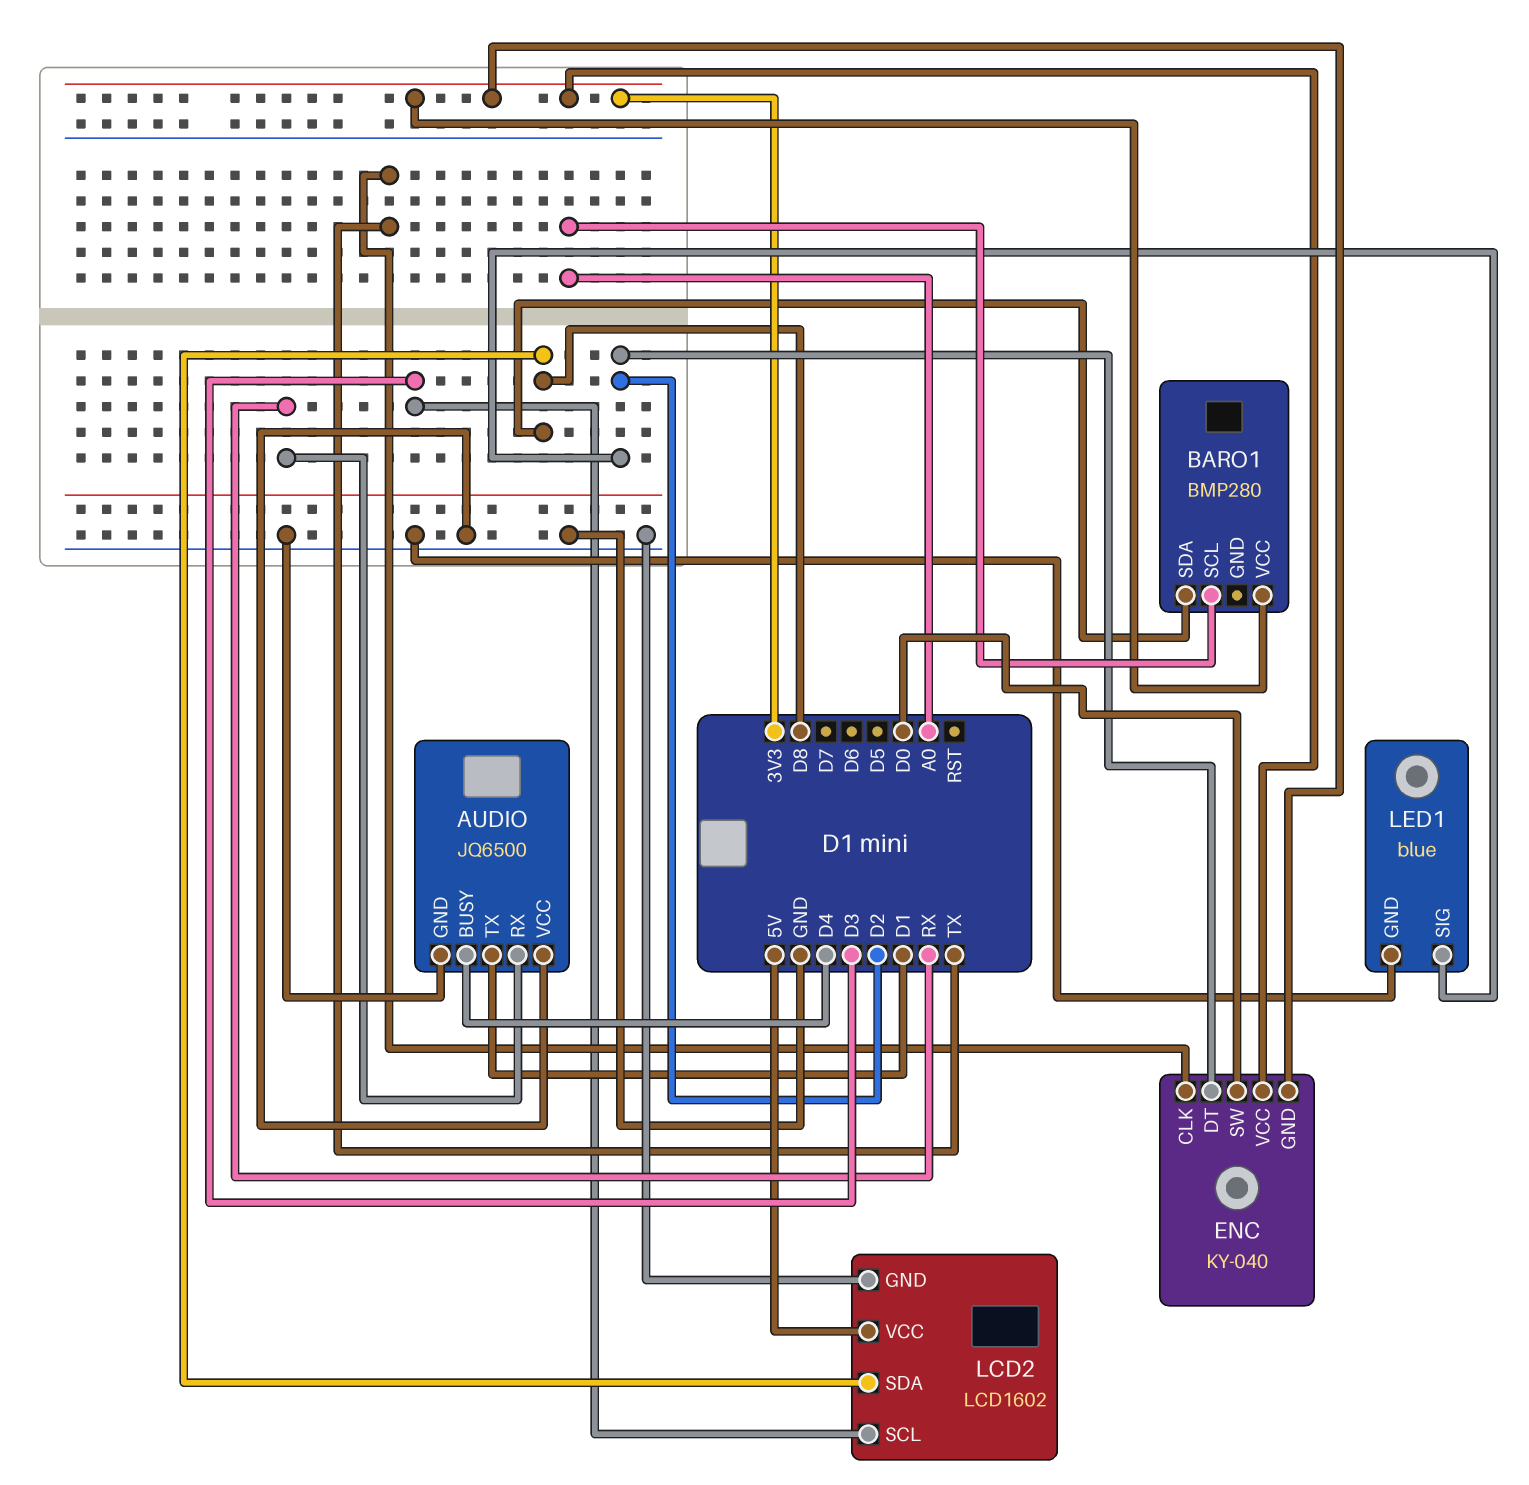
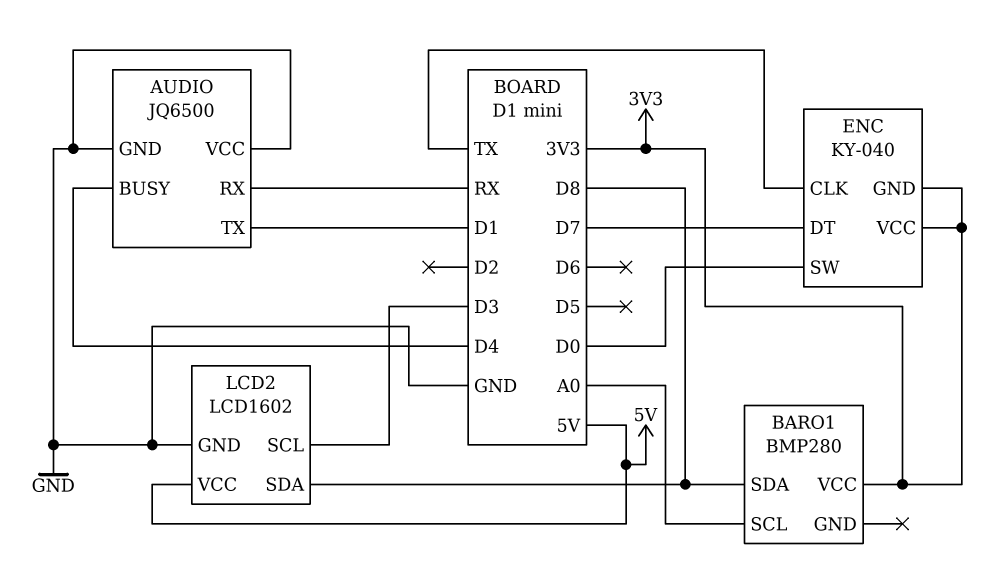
ENC pin DT: D2 -> D7
LED1: blue -> none
LED1 pin GND: GND -> none
LED1 pin SIG: D2 -> none

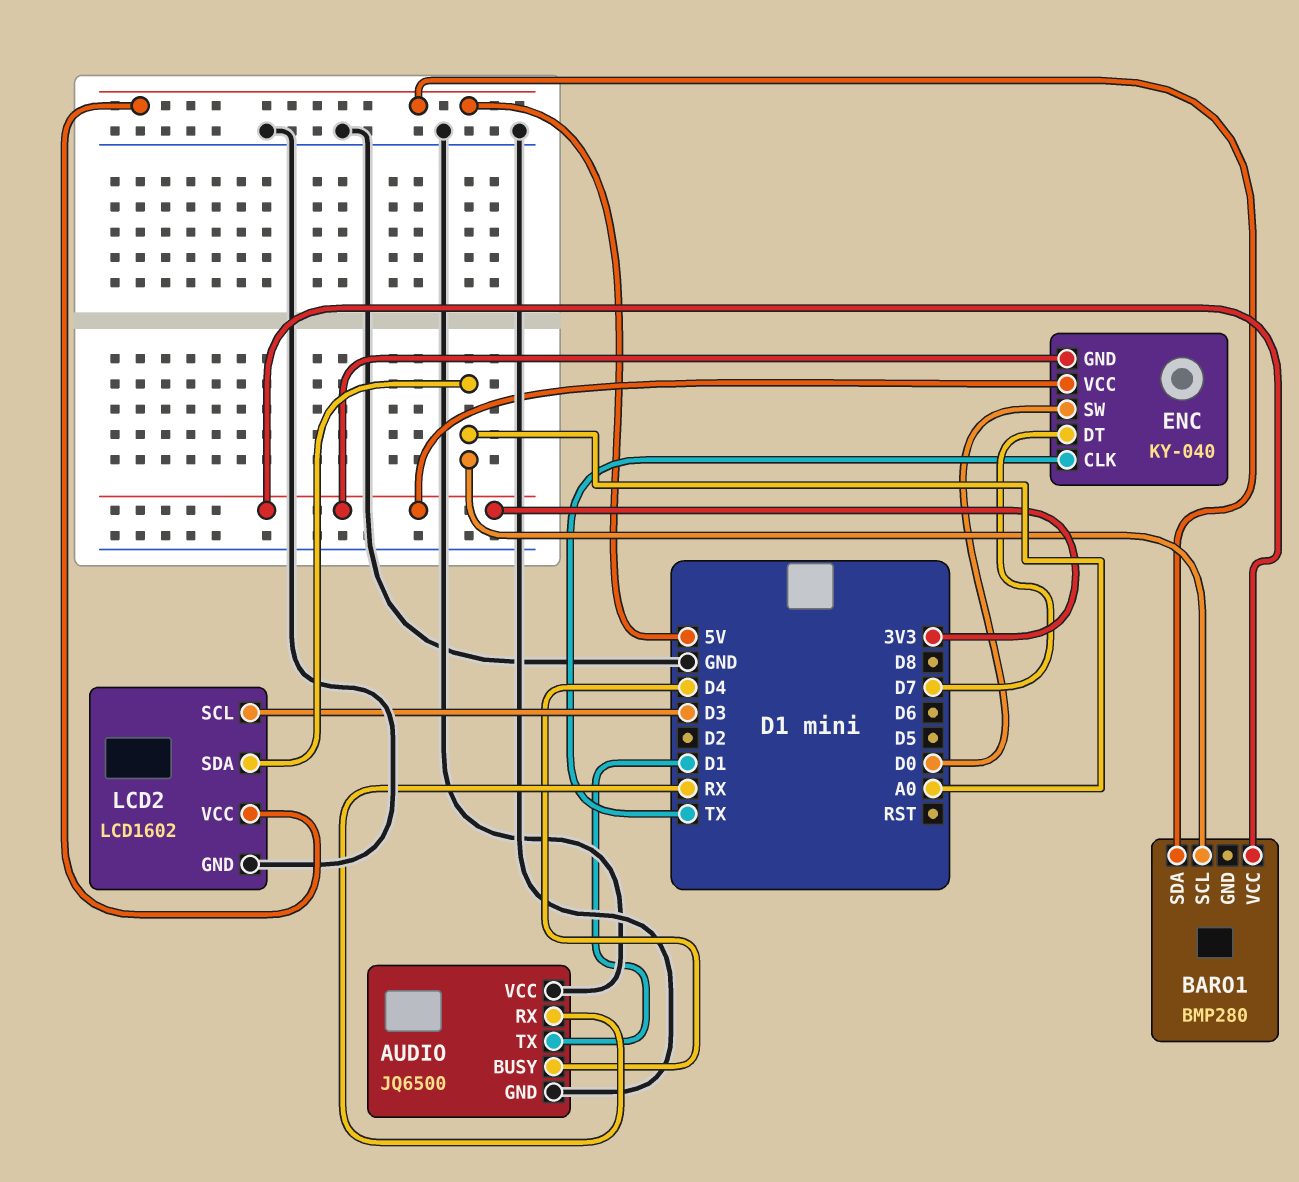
BARO1 pin SDA: D8 -> 5V
LCD2 pin SDA: D8 -> A0

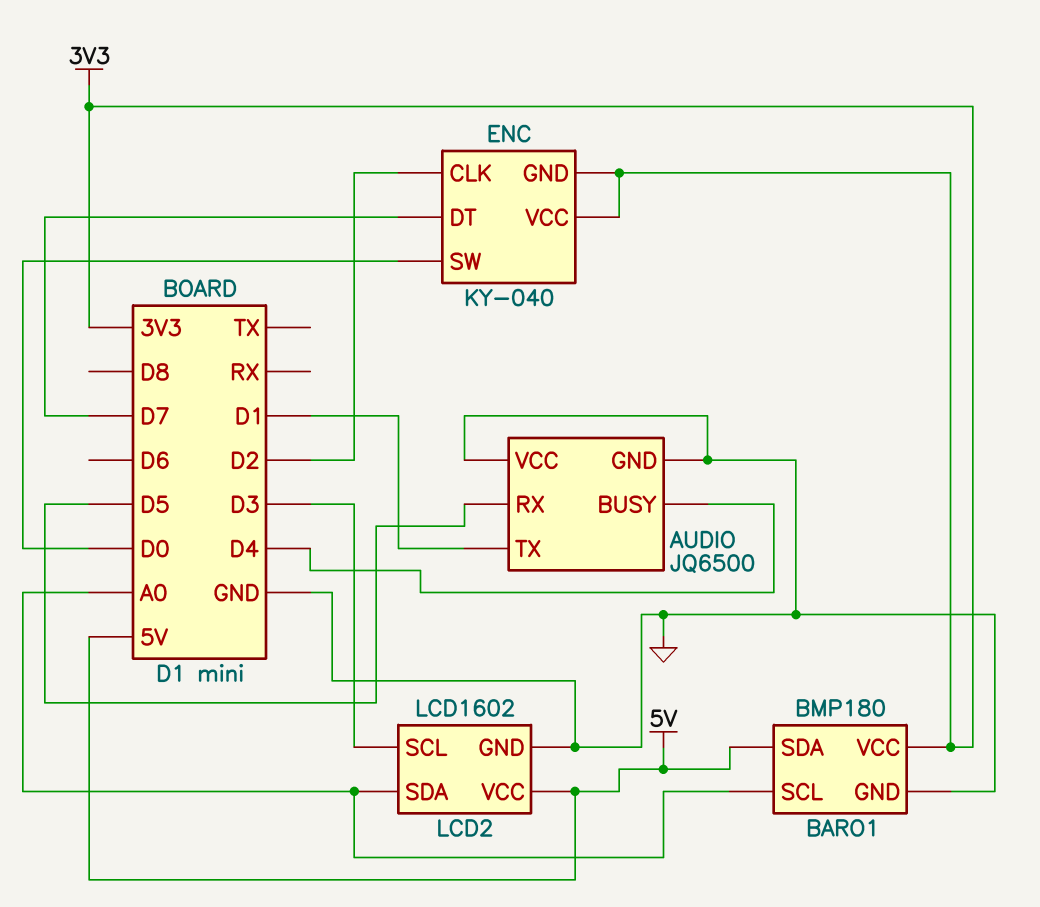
AUDIO pin RX: RX -> D5
BARO1: BMP280 -> BMP180
BARO1 pin GND: none -> GND
ENC pin CLK: TX -> D2

